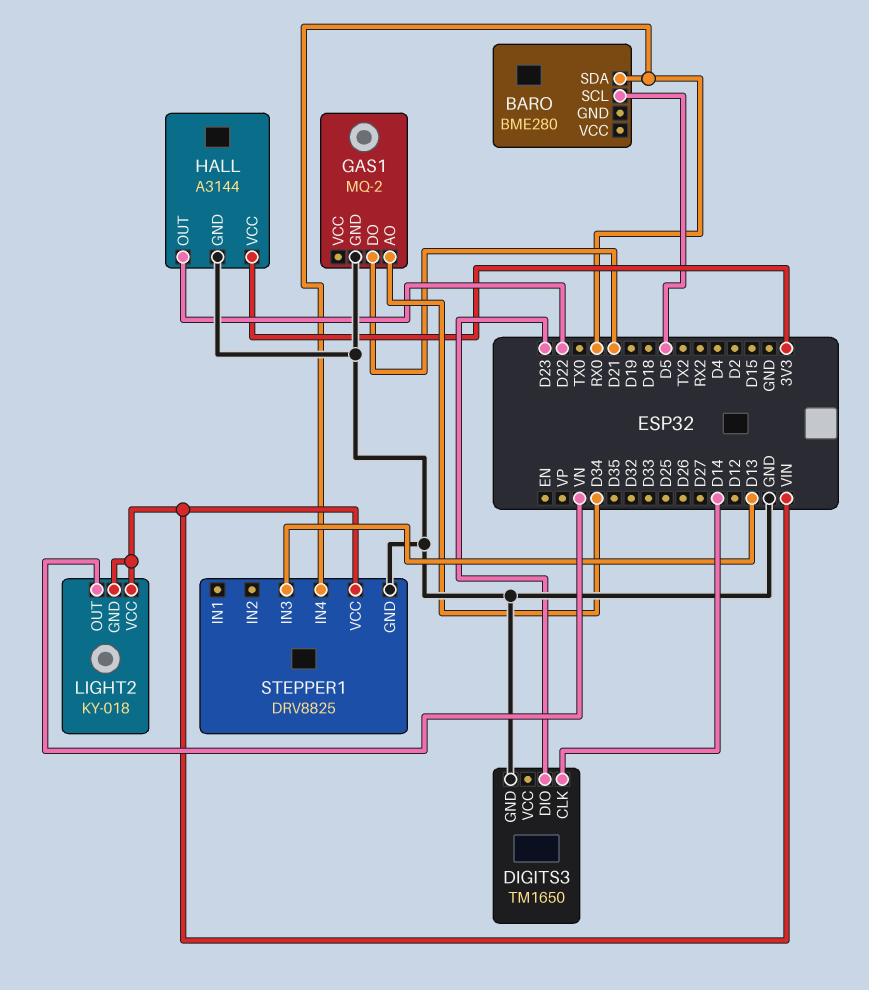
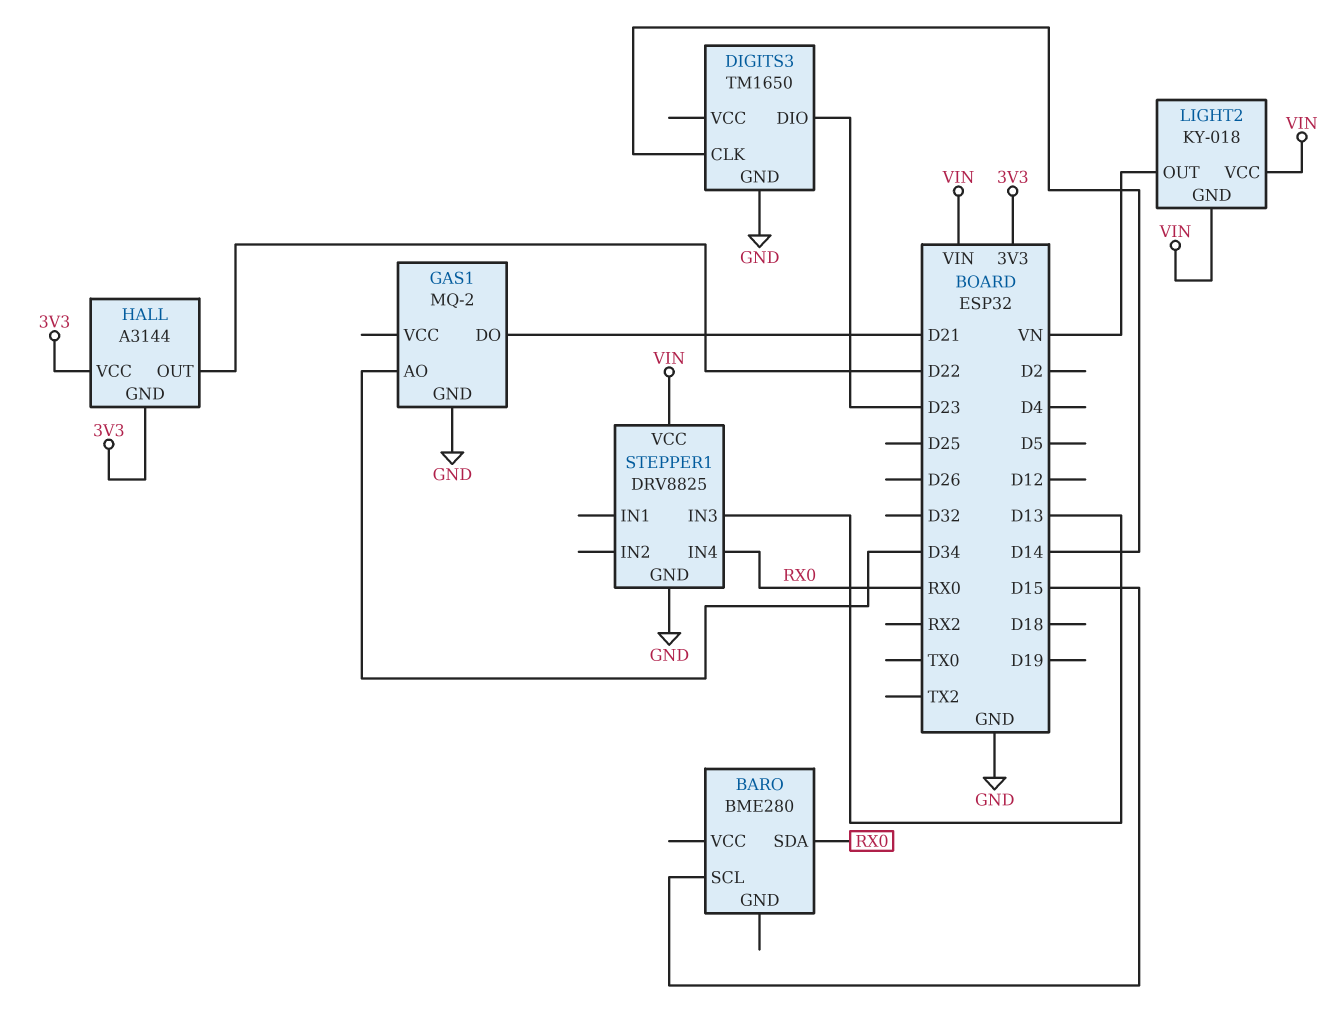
BARO pin SCL: D5 -> D15
HALL pin GND: GND -> 3V3

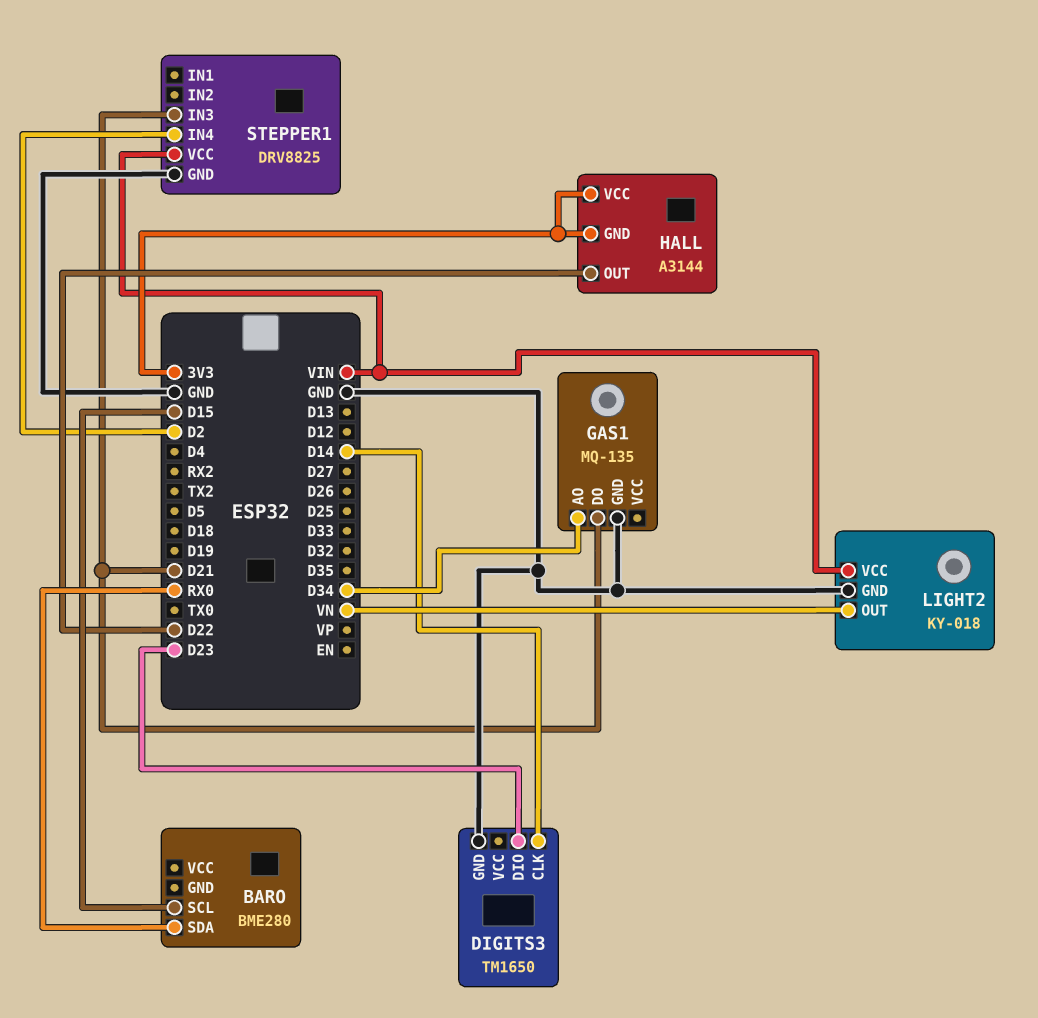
GAS1: MQ-2 -> MQ-135
LIGHT2 pin GND: VIN -> GND
STEPPER1 pin IN3: D13 -> D21
STEPPER1 pin IN4: RX0 -> D2

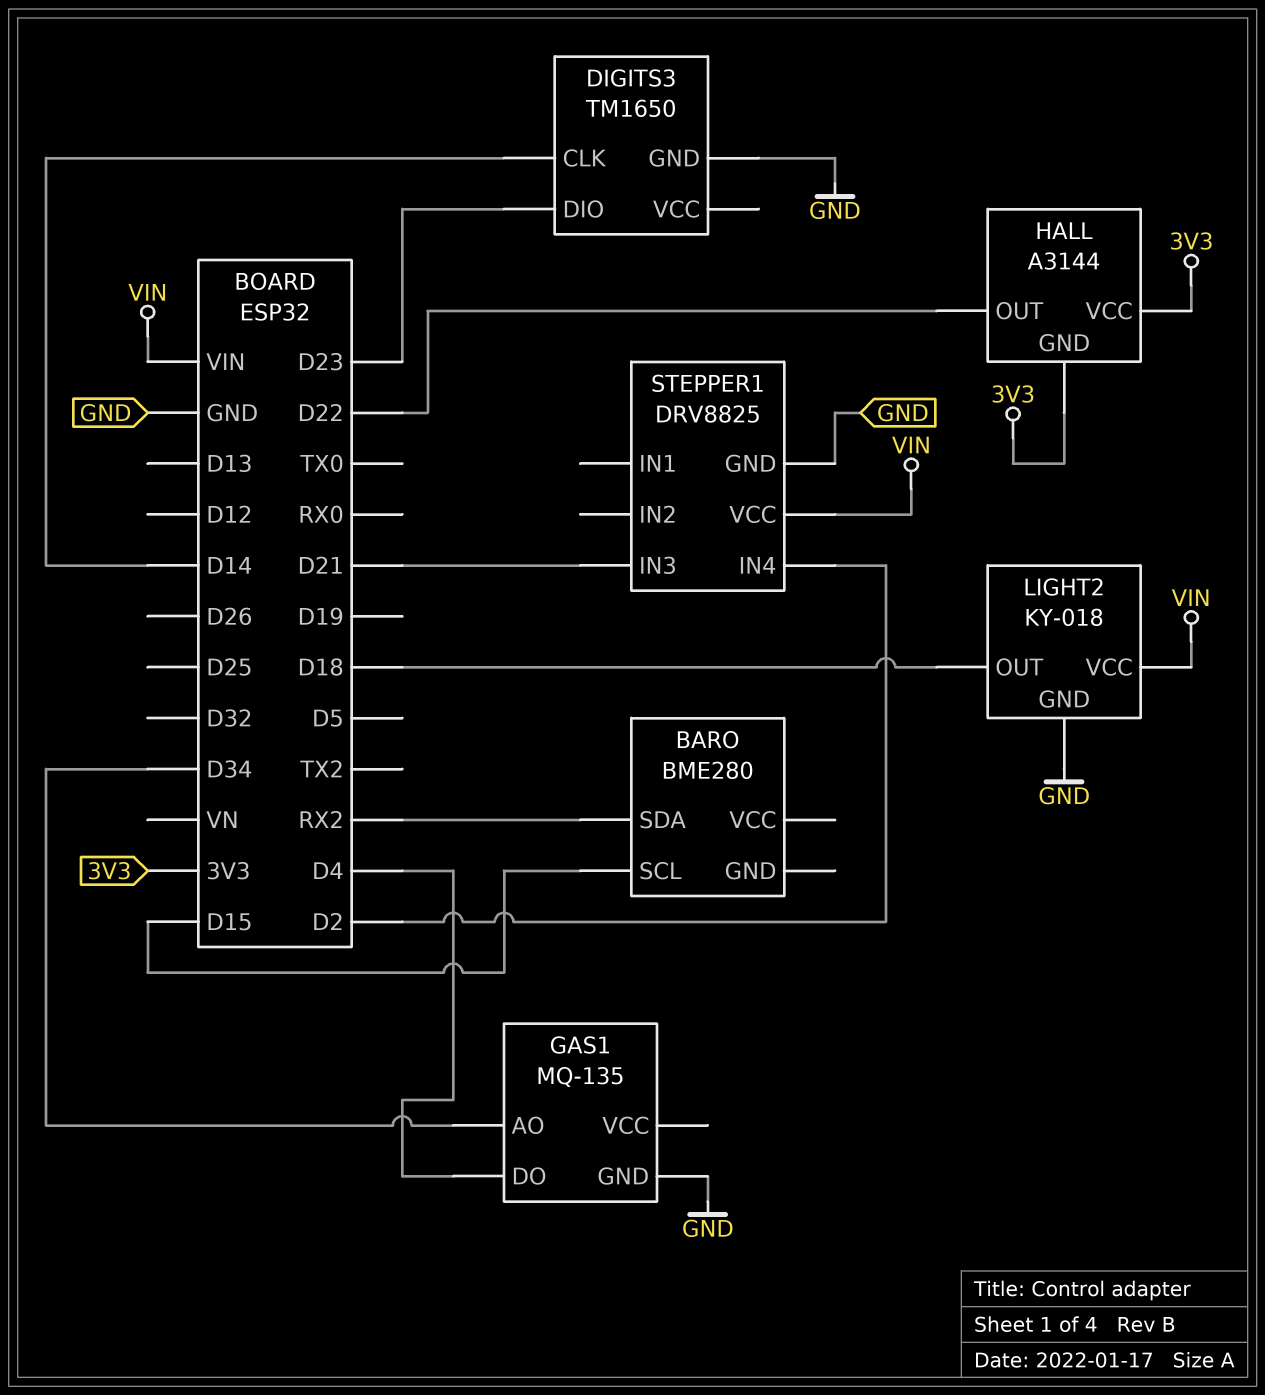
BARO pin SDA: RX0 -> RX2
GAS1 pin DO: D21 -> D4
LIGHT2 pin OUT: VN -> D18

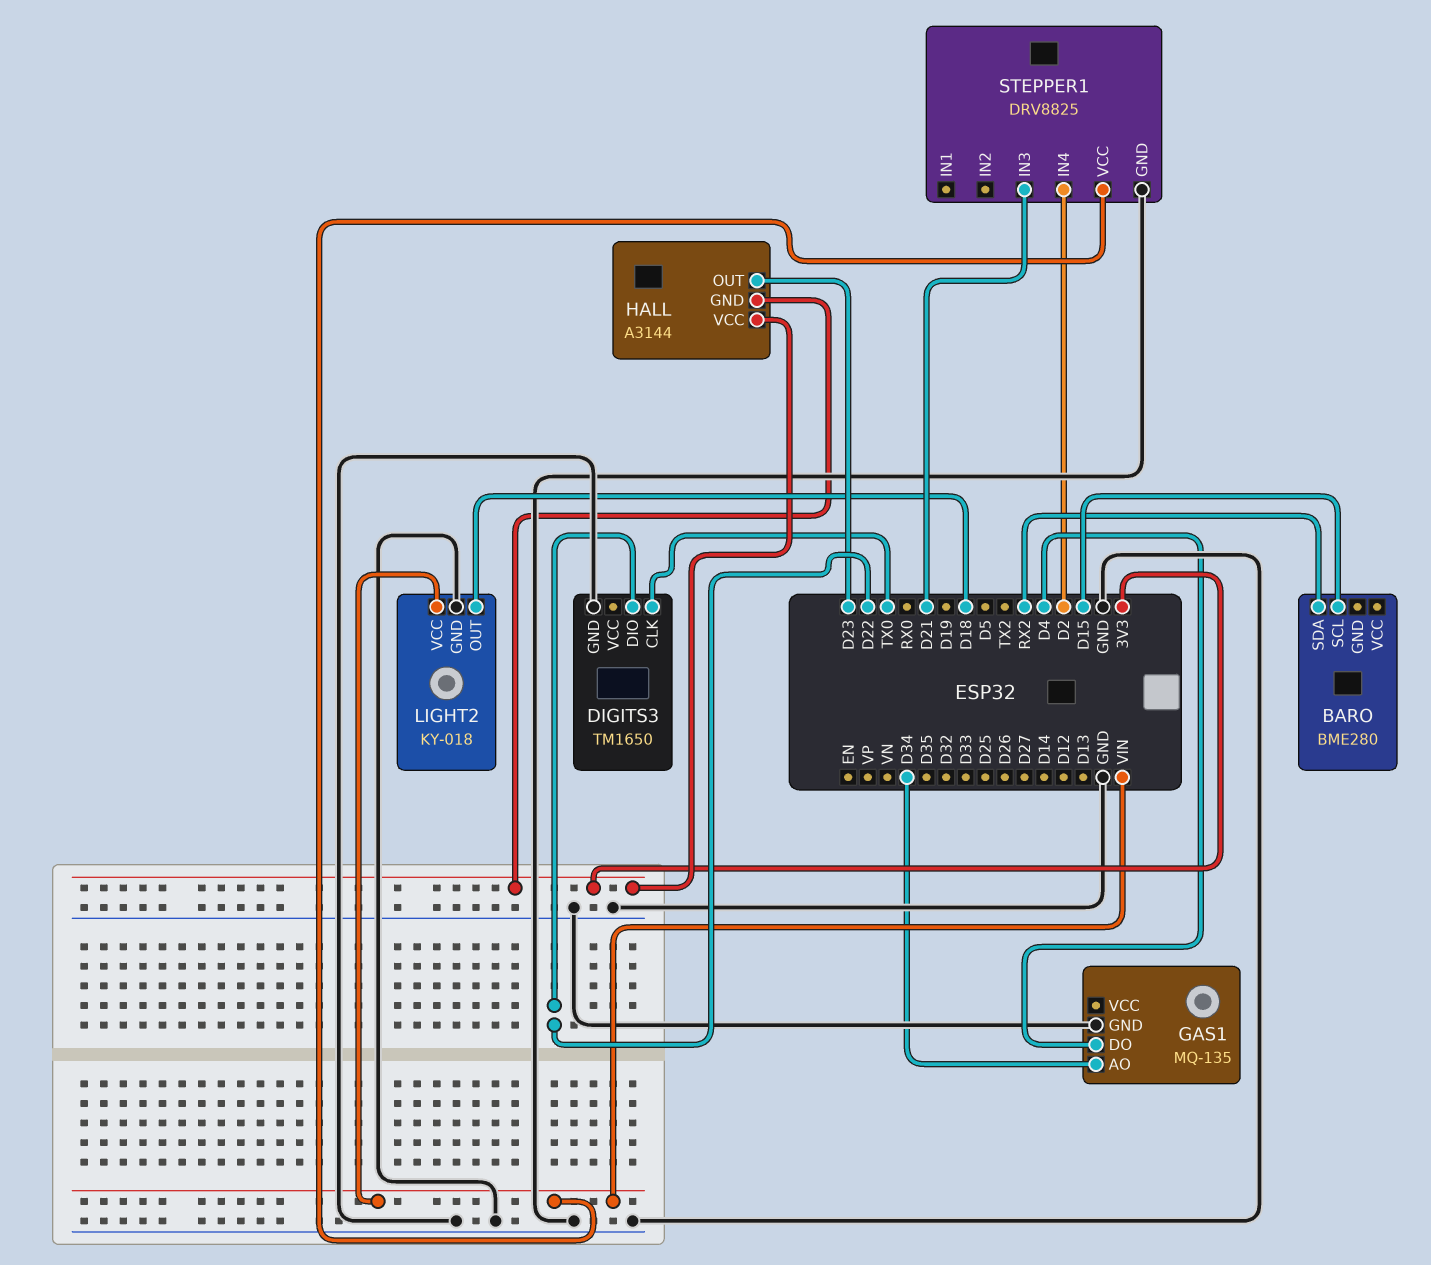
DIGITS3 pin CLK: D14 -> TX0
DIGITS3 pin DIO: D23 -> D22
HALL pin OUT: D22 -> D23

